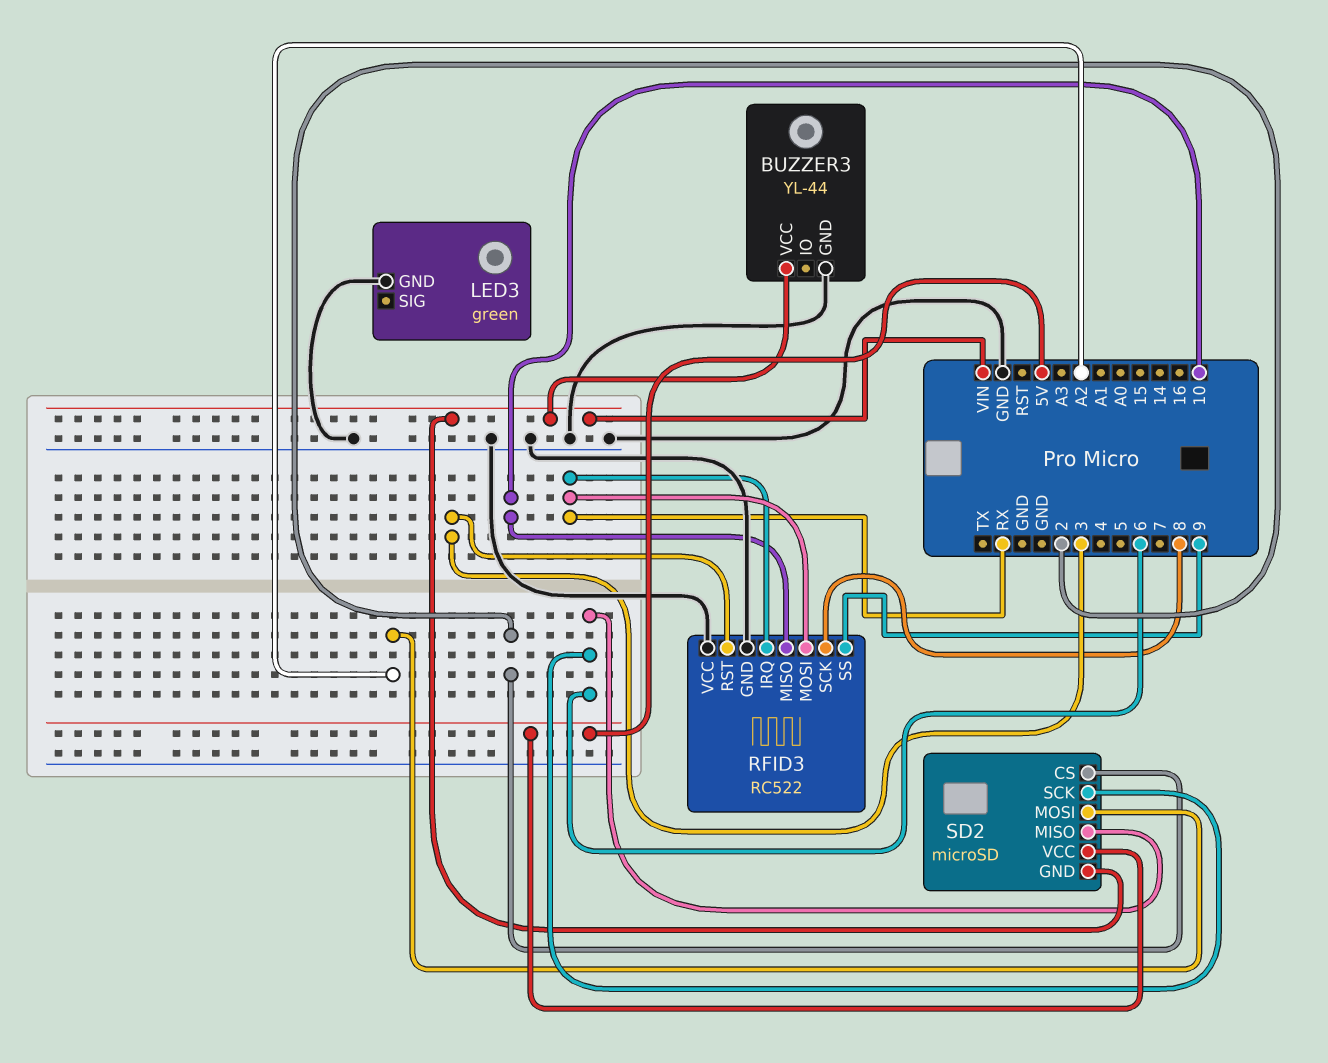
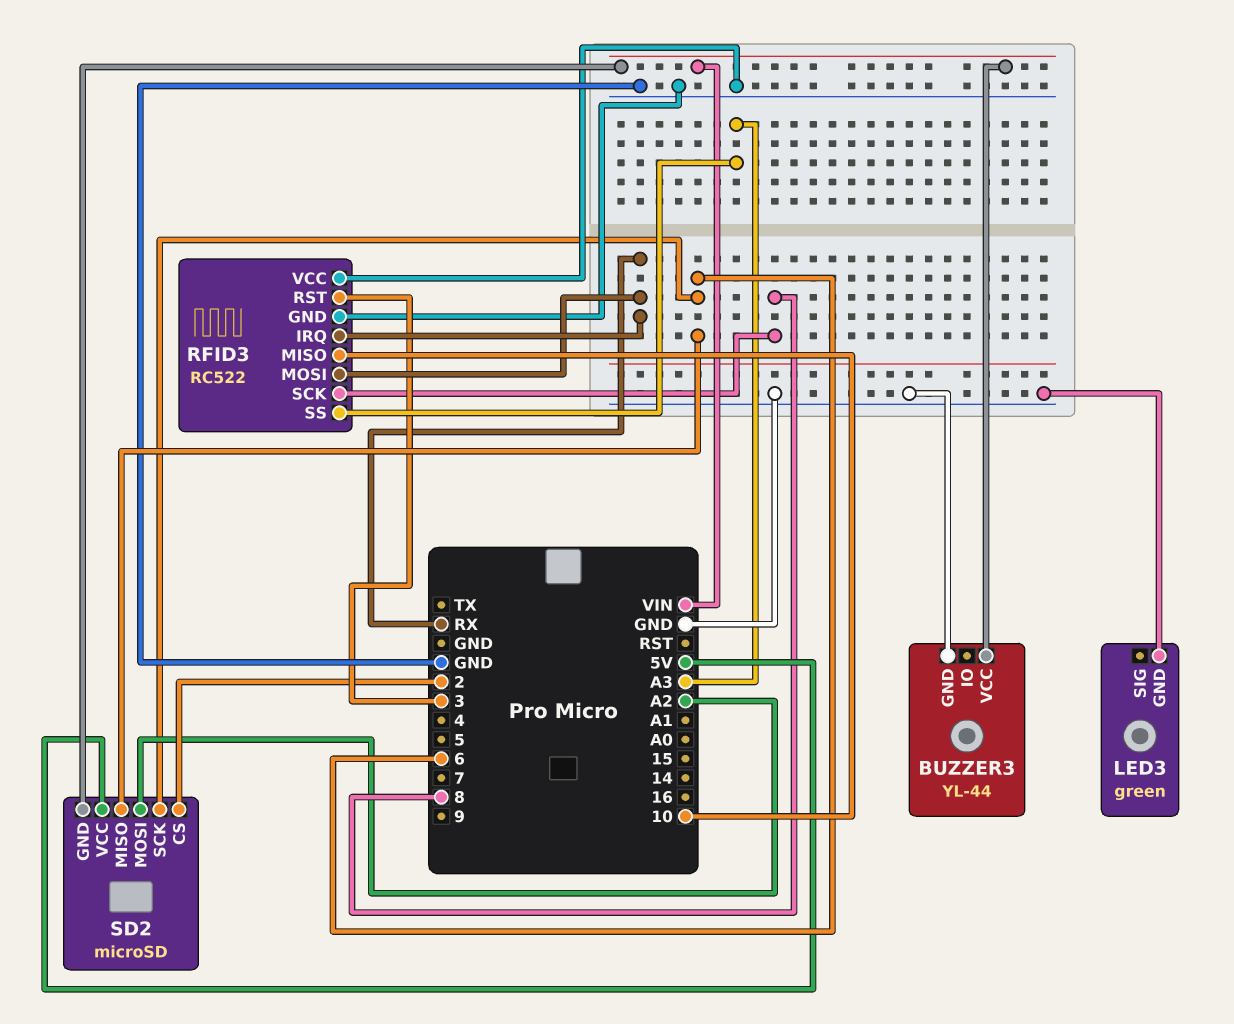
RFID3 pin SS: 9 -> A3

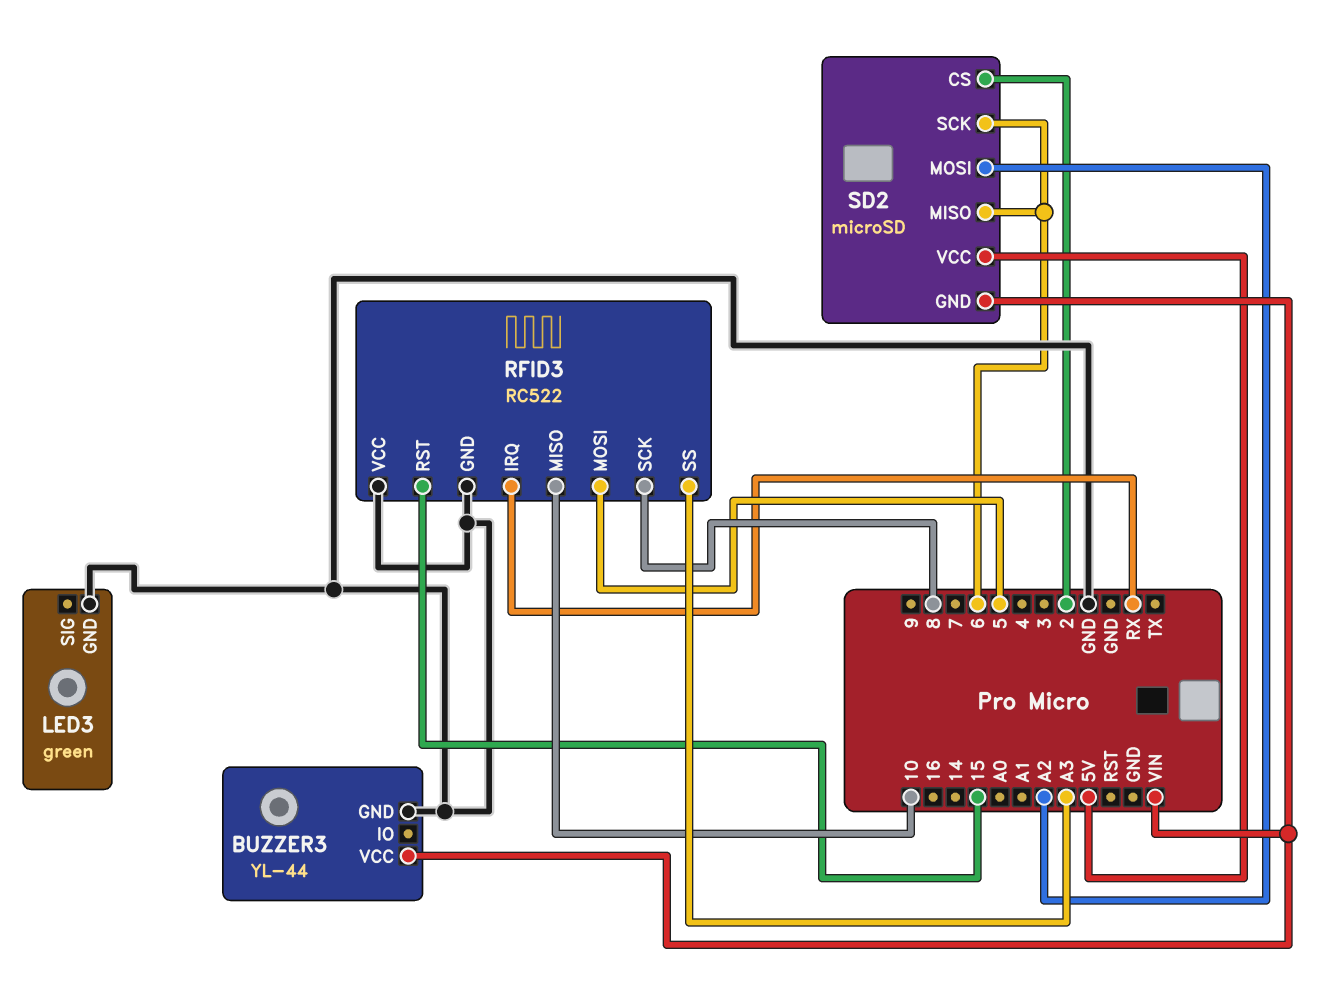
RFID3 pin MOSI: RX -> 5
RFID3 pin RST: 3 -> 15

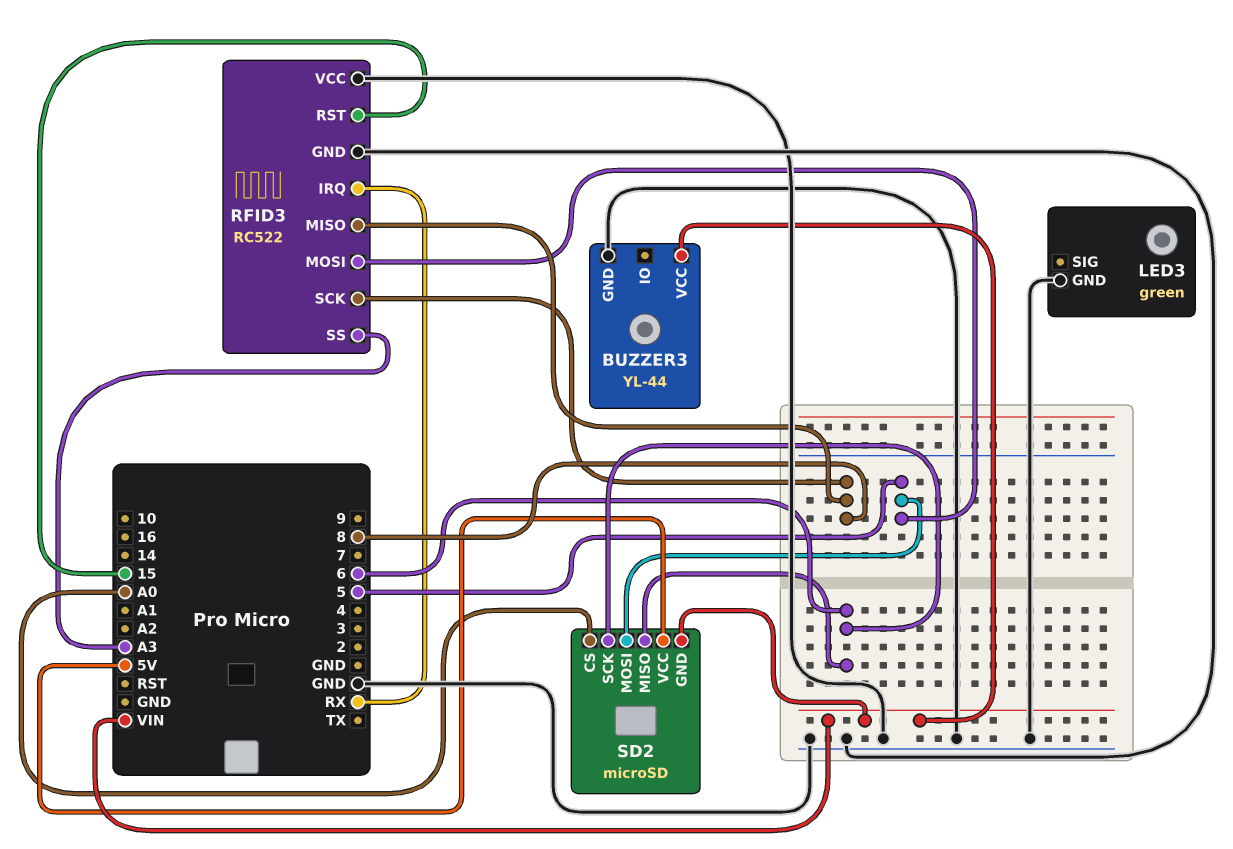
RFID3 pin MISO: 10 -> 8
SD2 pin CS: 2 -> A0
SD2 pin MOSI: A2 -> 5

